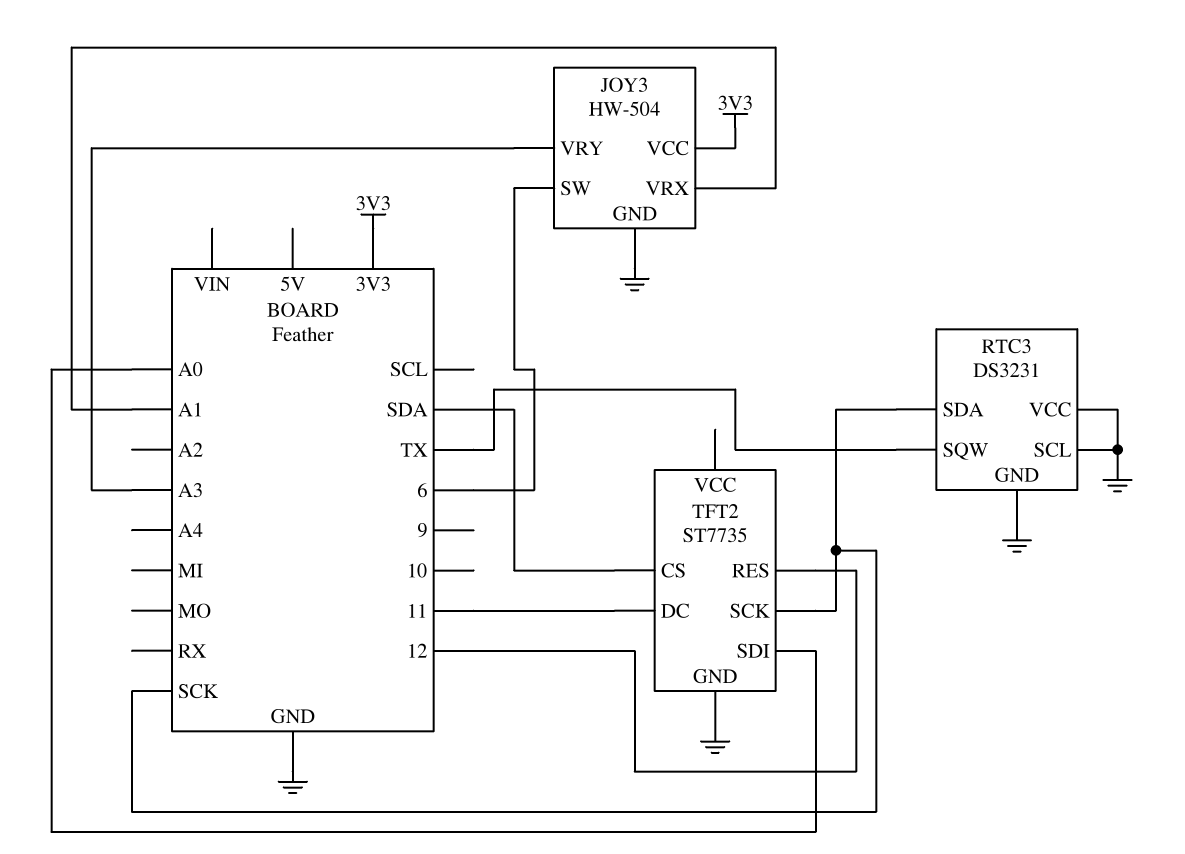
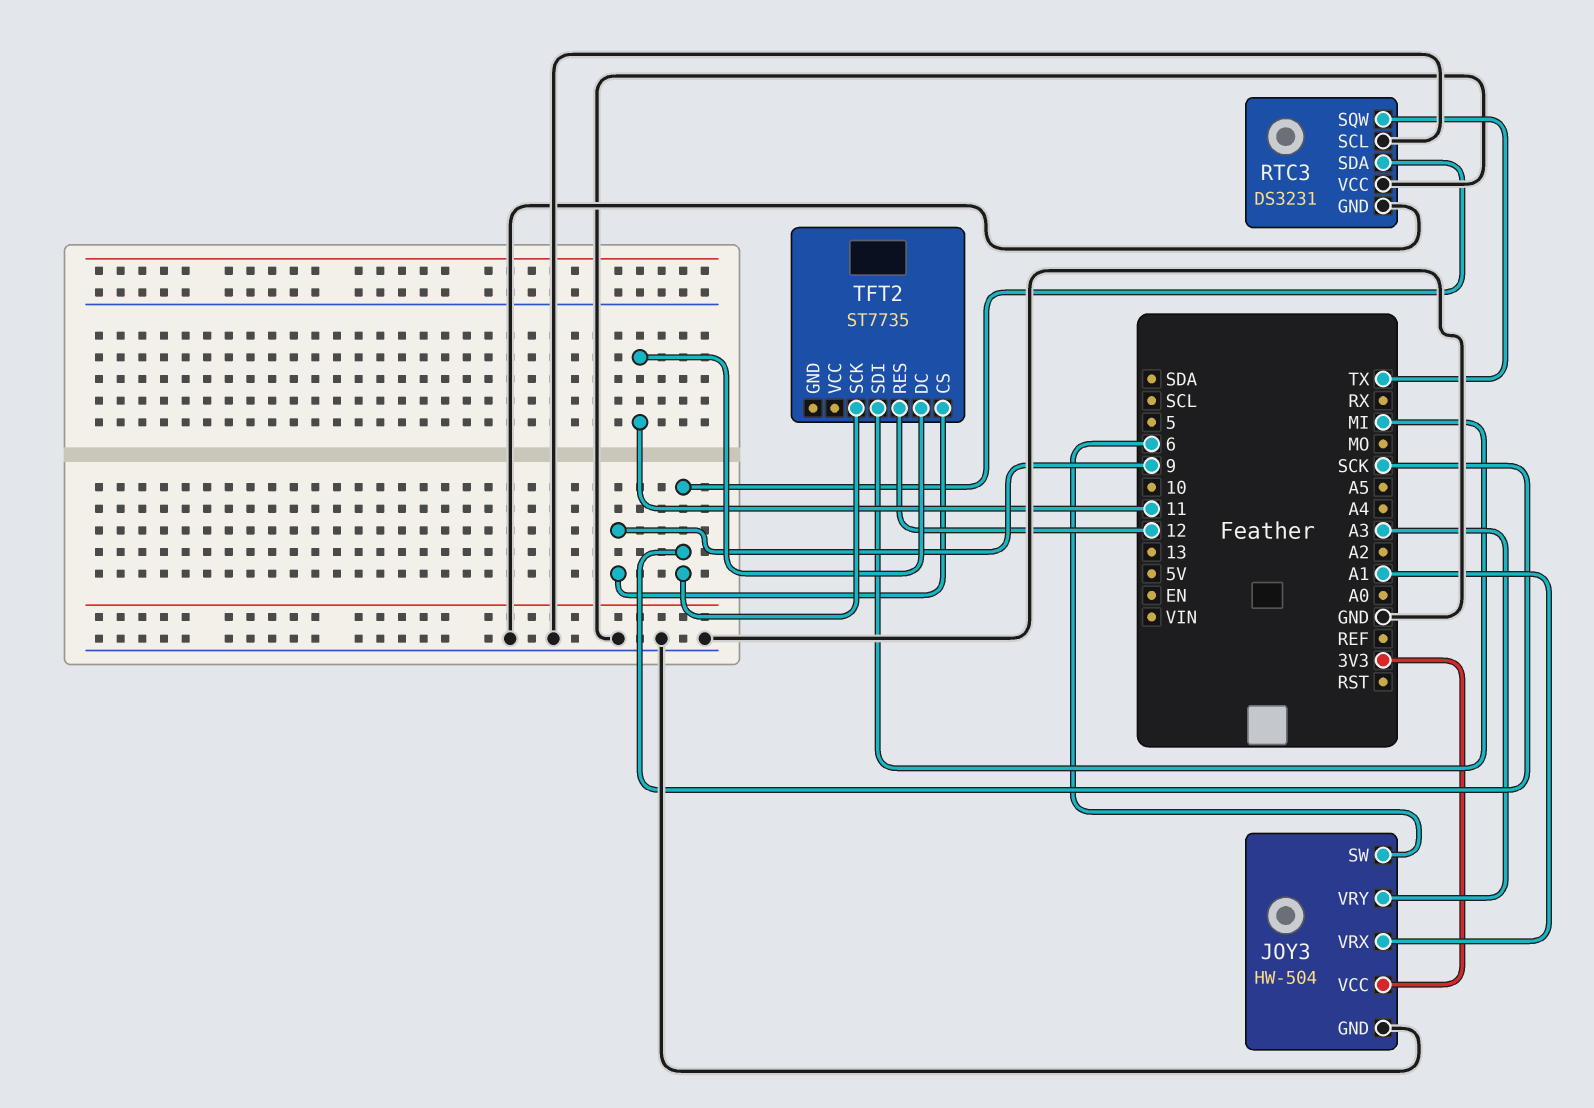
TFT2 pin CS: SDA -> 9
TFT2 pin GND: GND -> none
TFT2 pin SDI: A0 -> MI

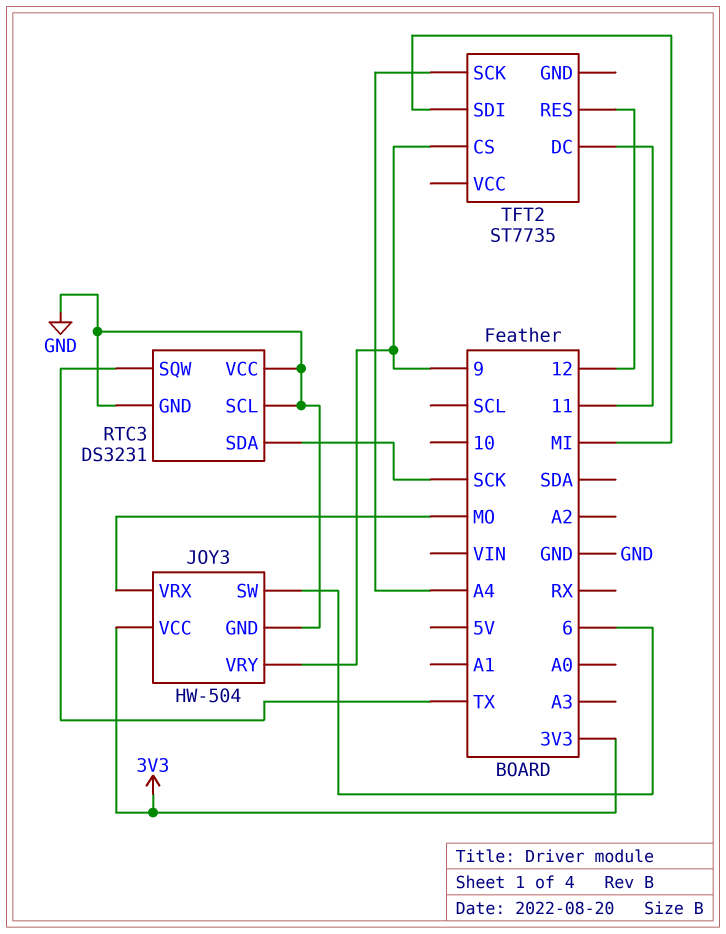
JOY3 pin VRX: A1 -> MO
JOY3 pin VRY: A3 -> 9
TFT2 pin SCK: SCK -> A4

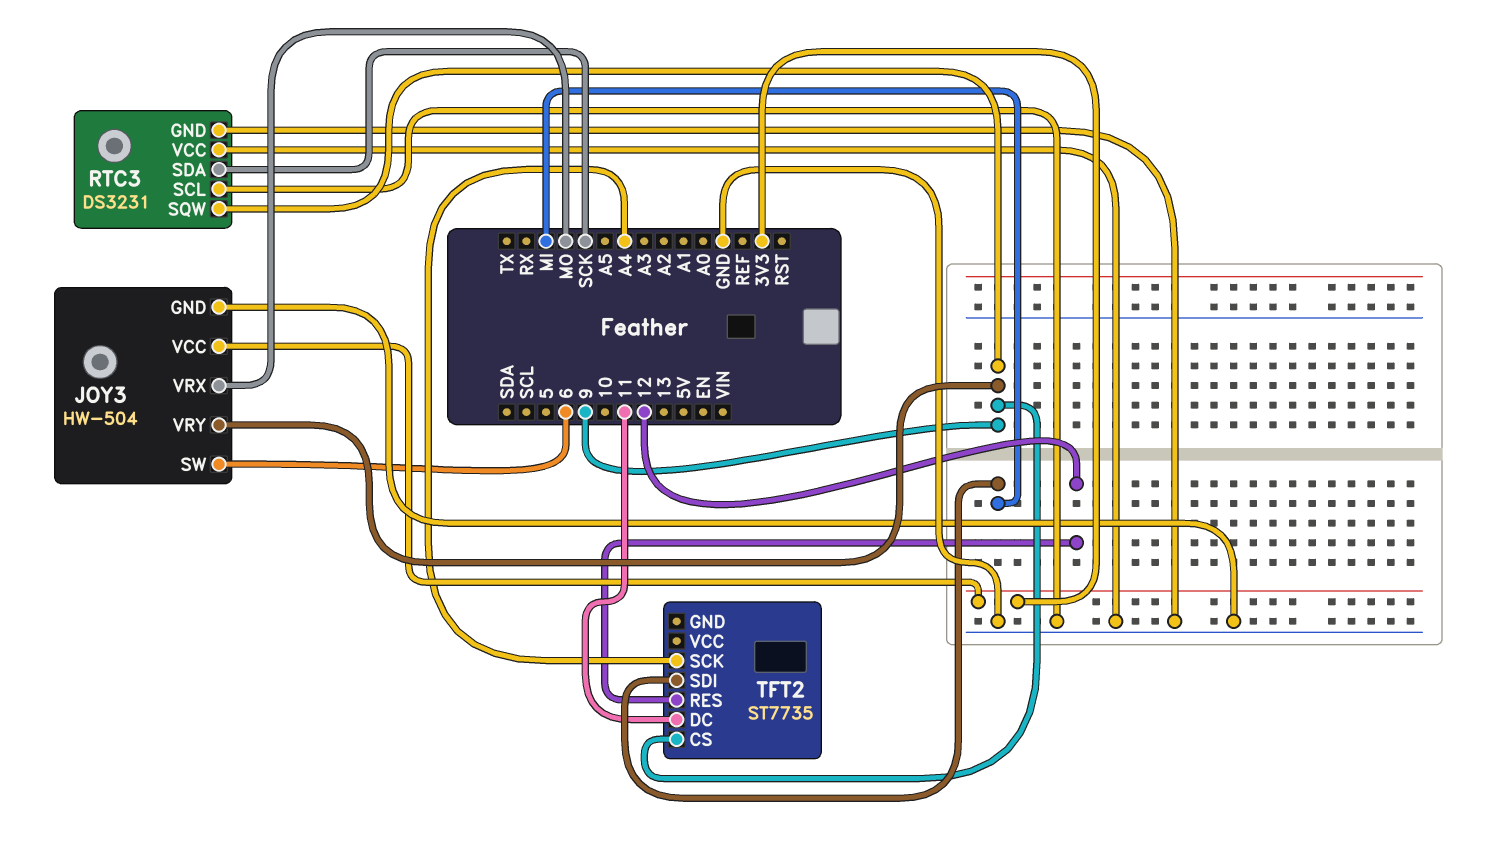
RTC3 pin SQW: TX -> 9

